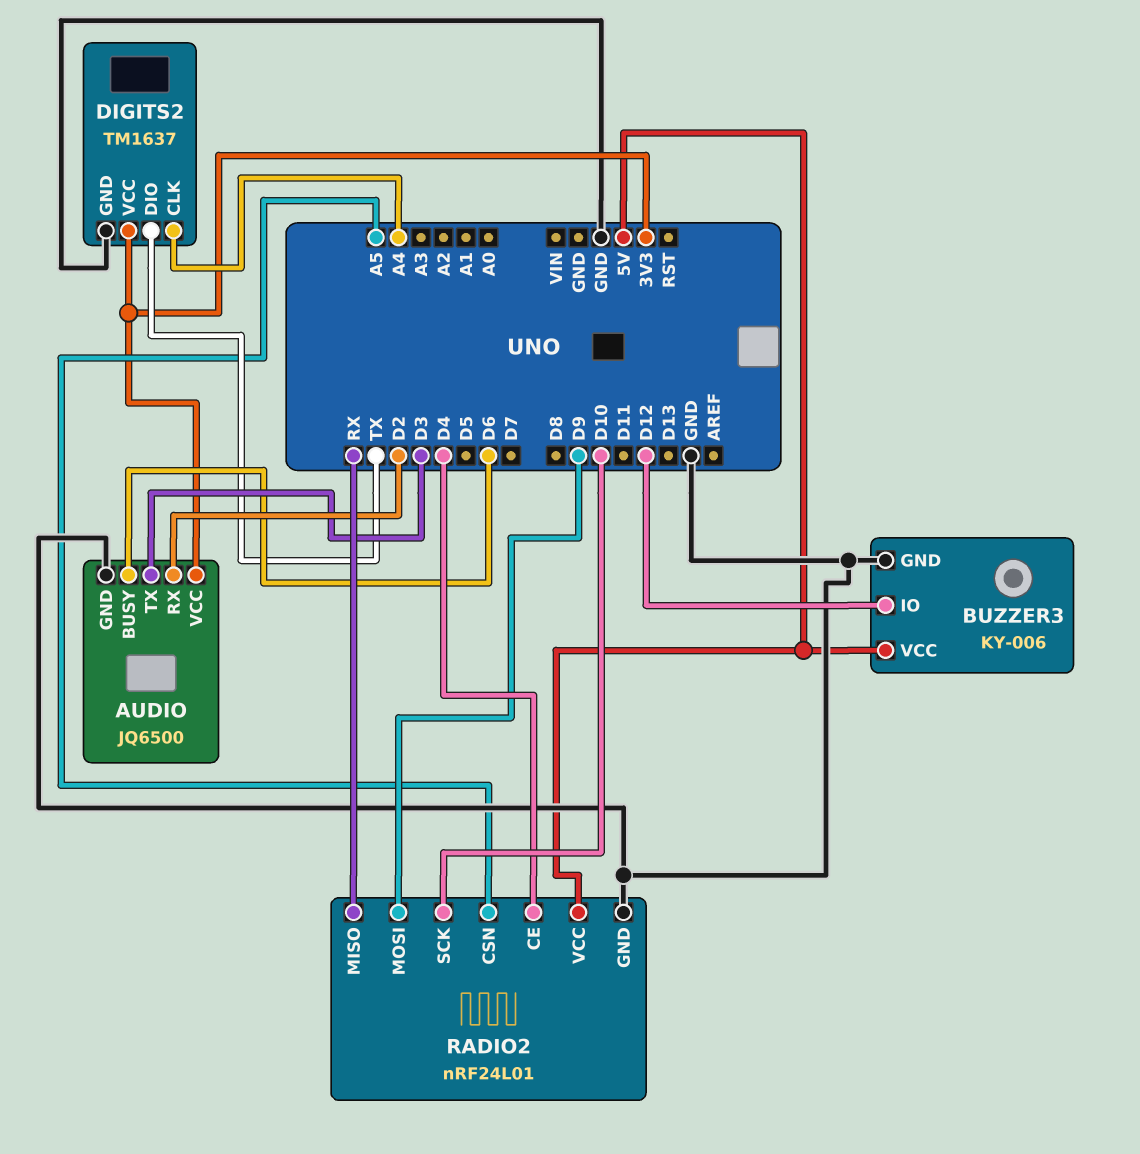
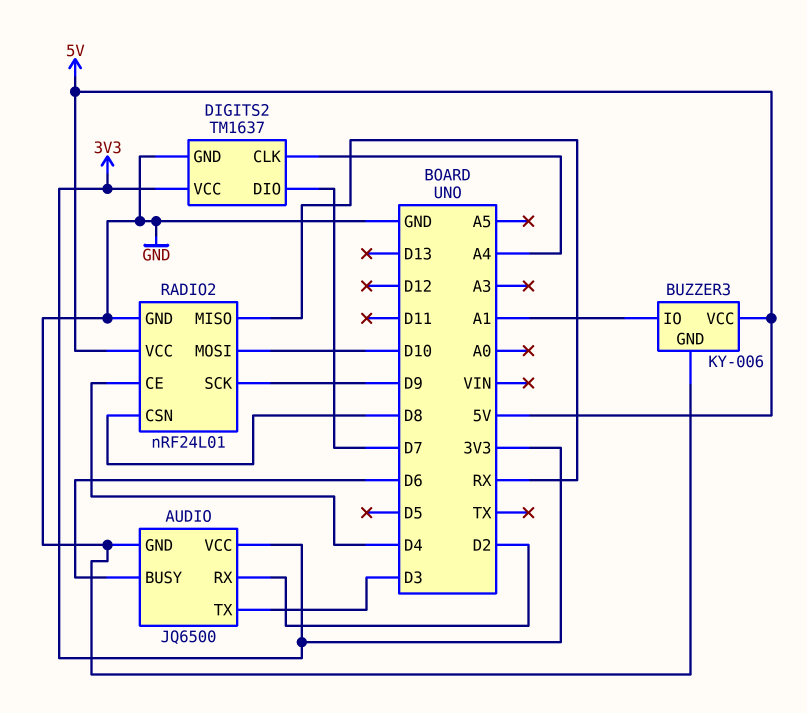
BUZZER3 pin IO: D12 -> A1
DIGITS2 pin DIO: TX -> D7
RADIO2 pin CSN: A5 -> D8
RADIO2 pin MOSI: D9 -> D10
RADIO2 pin SCK: D10 -> D9

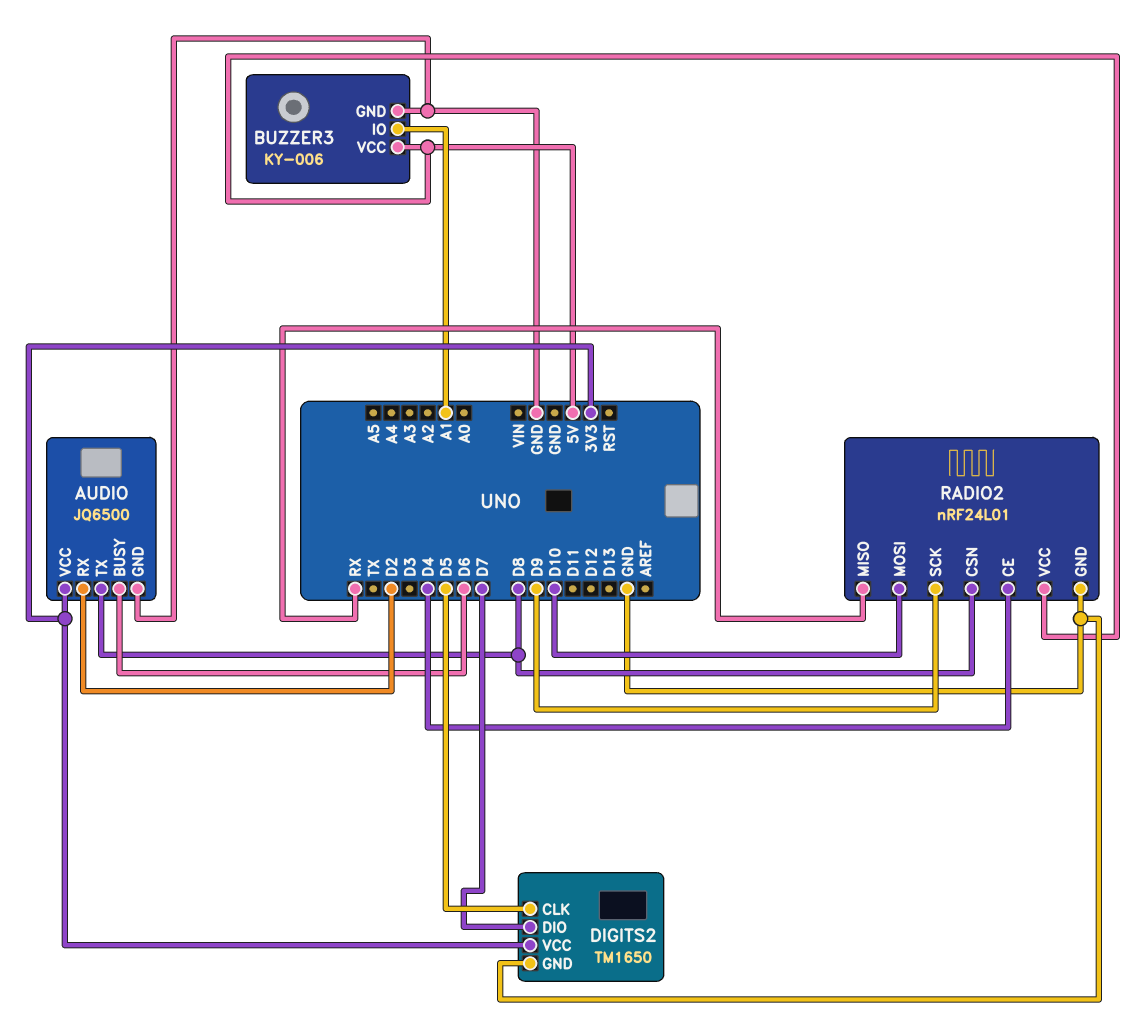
AUDIO pin TX: D3 -> D8
DIGITS2: TM1637 -> TM1650
DIGITS2 pin CLK: A4 -> D5

